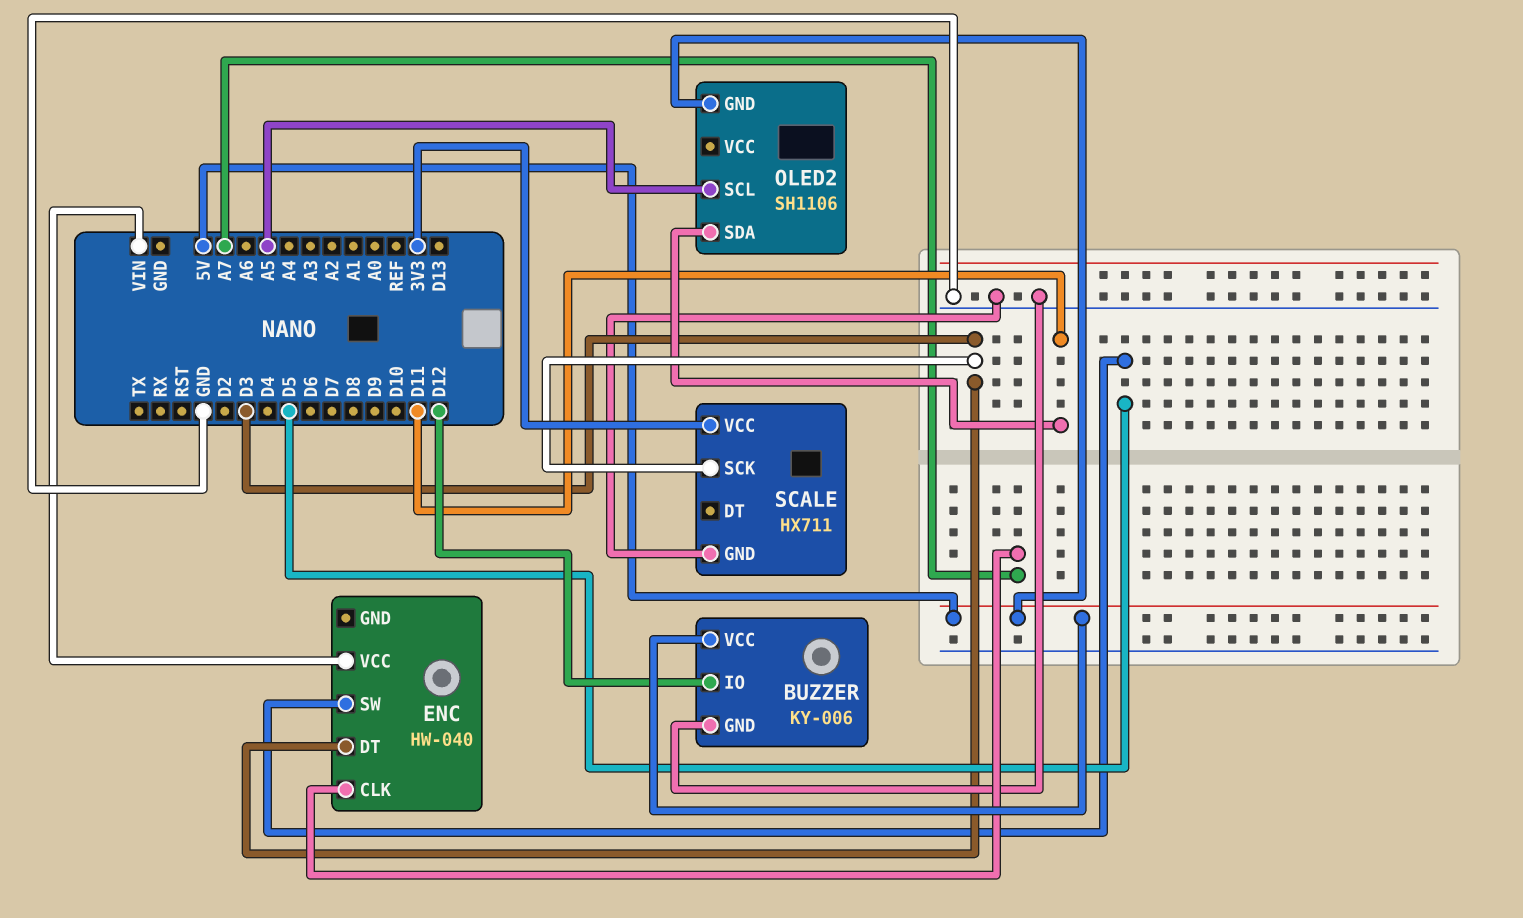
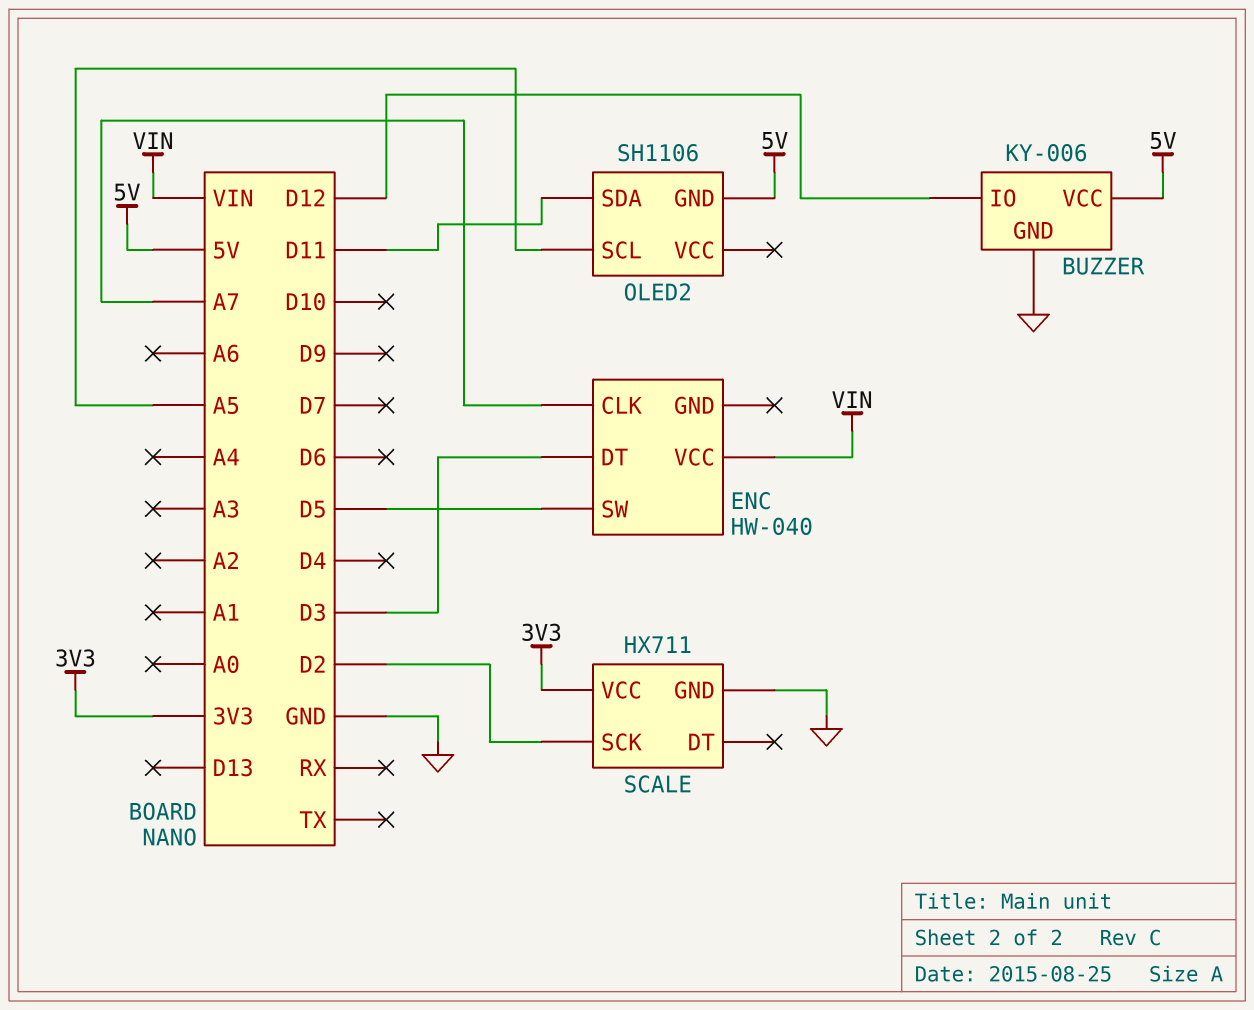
SCALE pin SCK: D3 -> D2

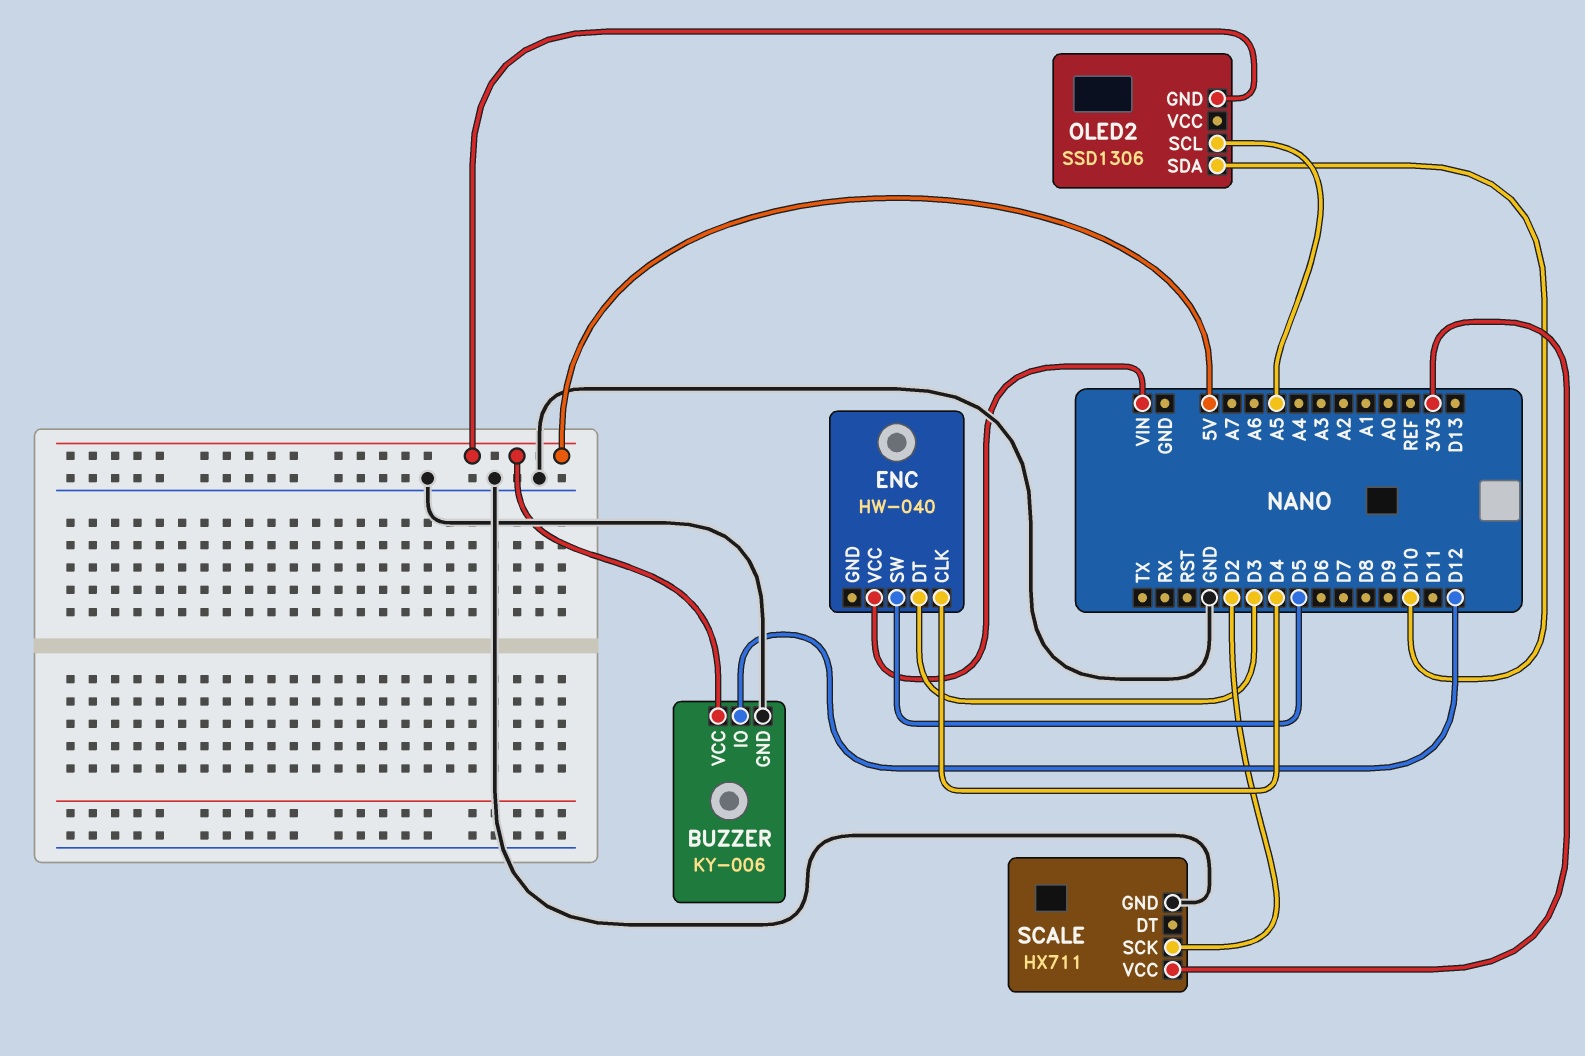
ENC pin CLK: A7 -> D4
OLED2: SH1106 -> SSD1306
OLED2 pin SDA: D11 -> D10

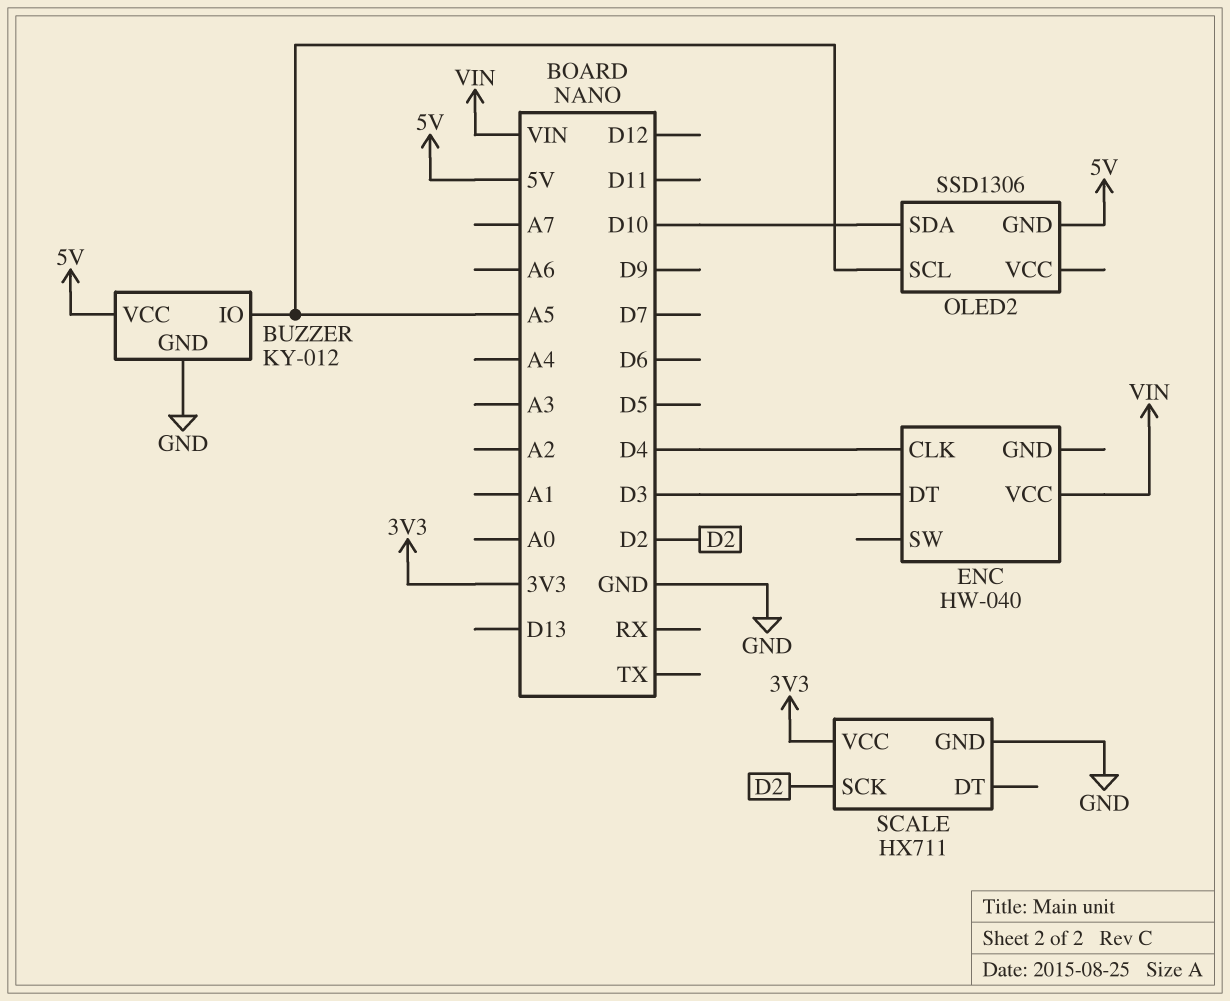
BUZZER: KY-006 -> KY-012
BUZZER pin IO: D12 -> A5
ENC pin SW: D5 -> none

